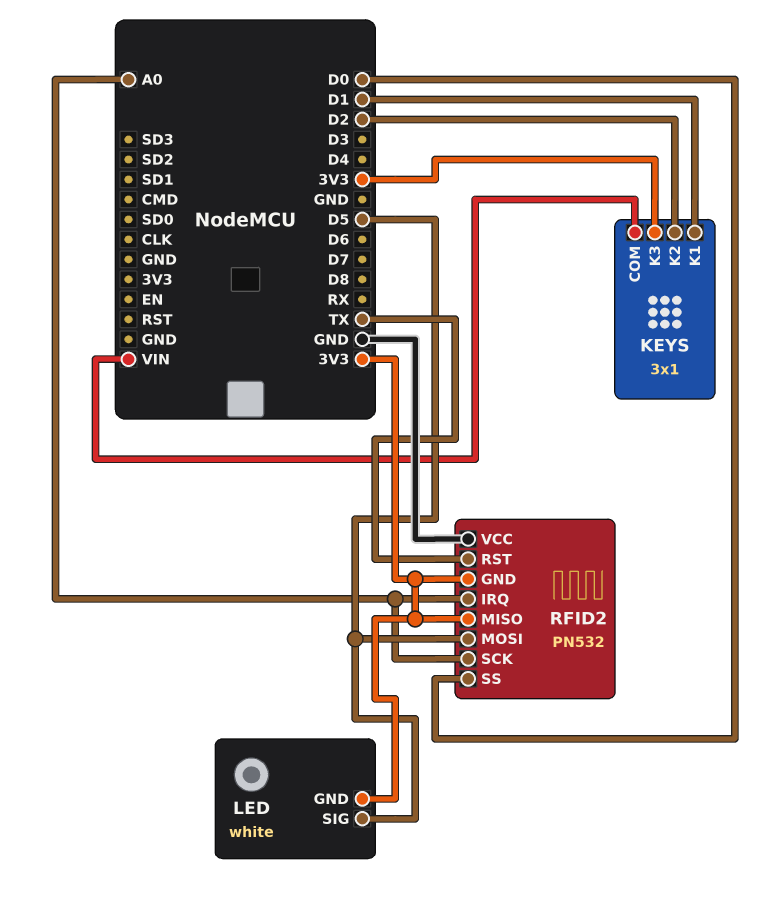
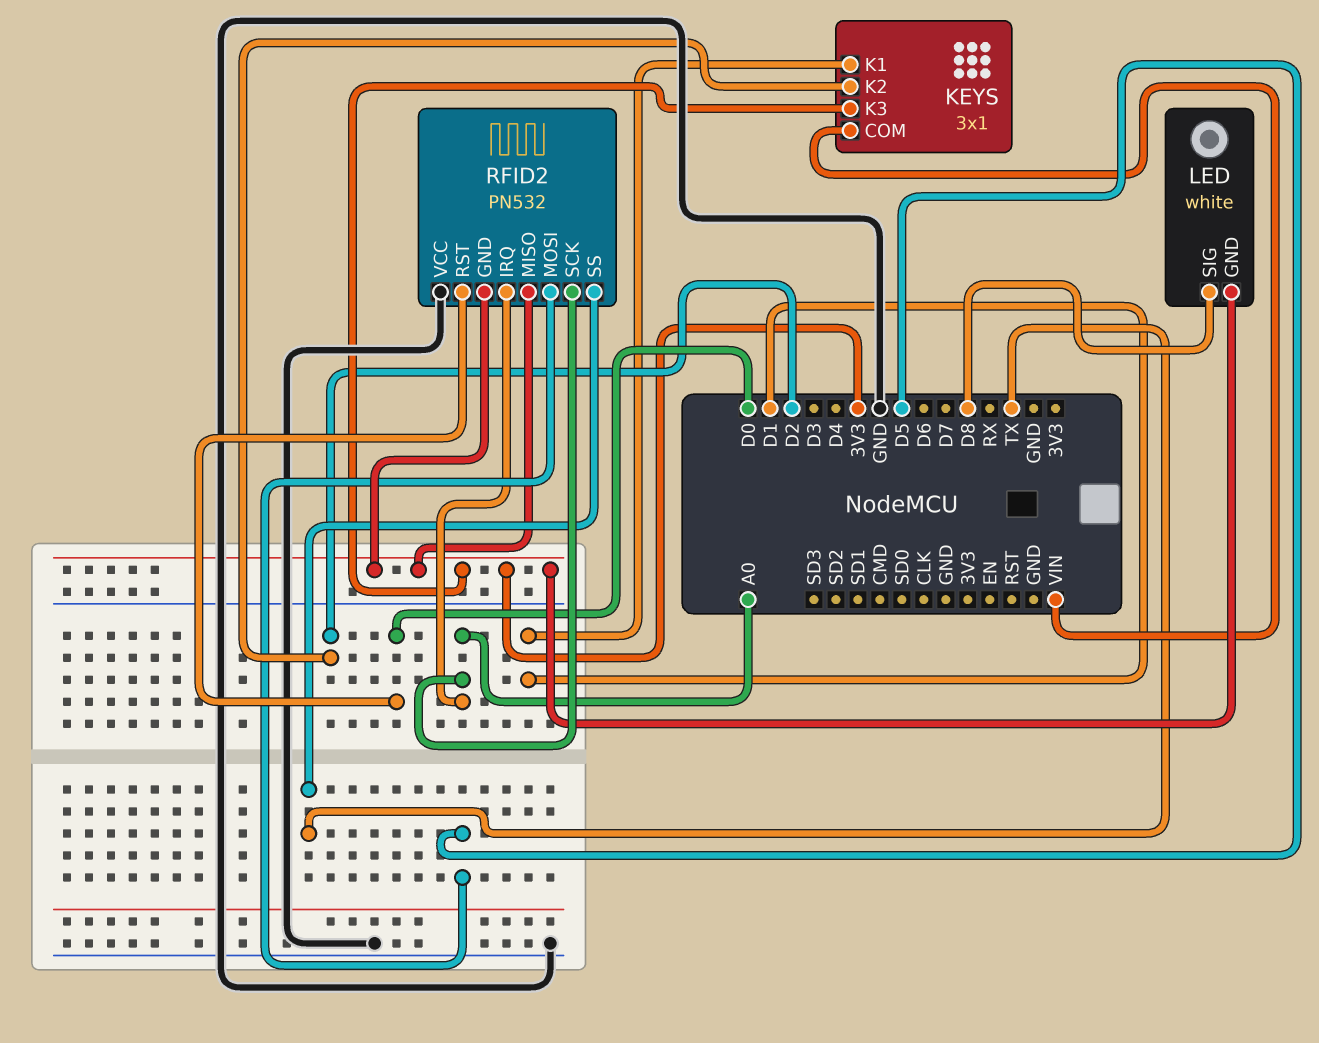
LED pin SIG: D5 -> D8
RFID2 pin RST: TX -> D0
RFID2 pin SS: D0 -> TX

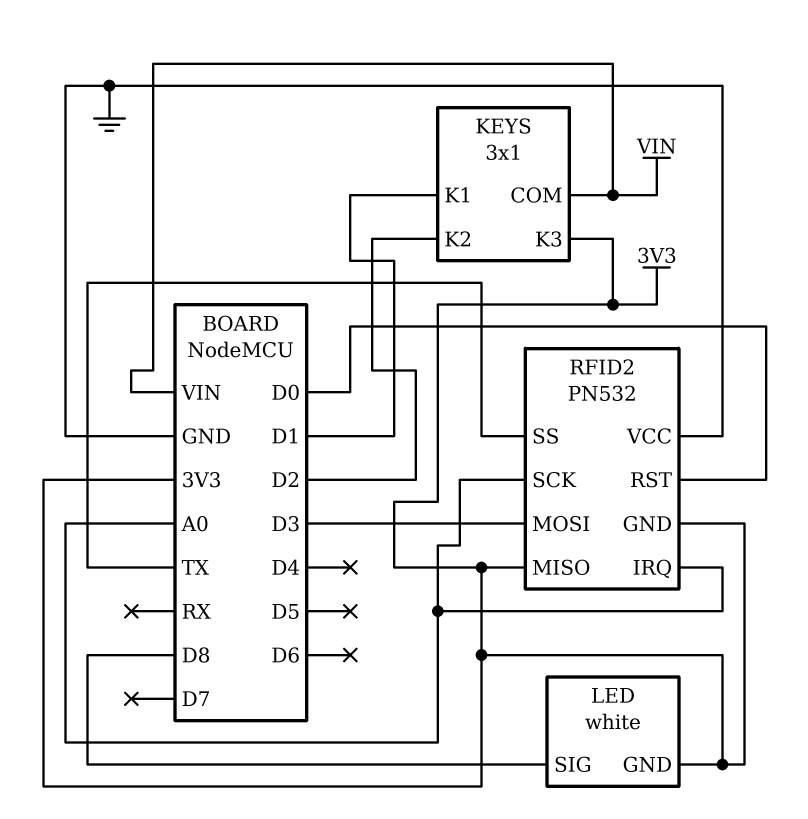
RFID2 pin MOSI: D5 -> D3

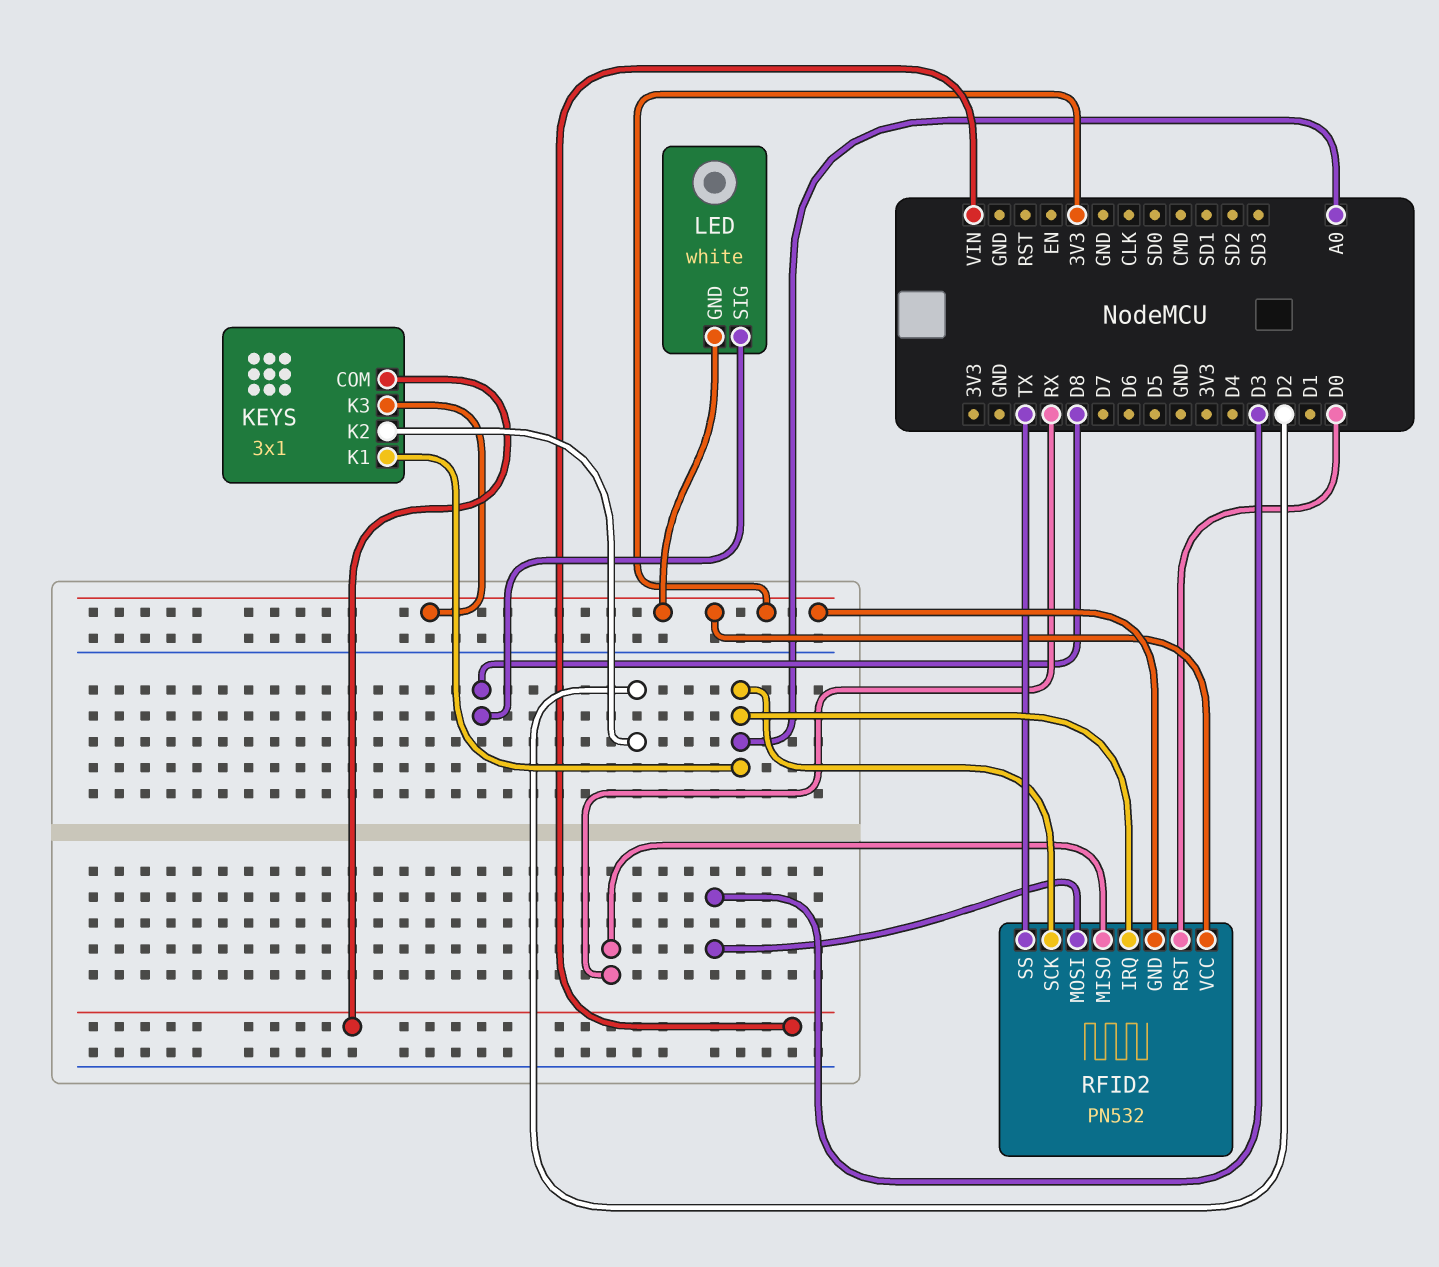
KEYS pin K1: D1 -> A0
RFID2 pin MISO: 3V3 -> RX
RFID2 pin VCC: GND -> 3V3

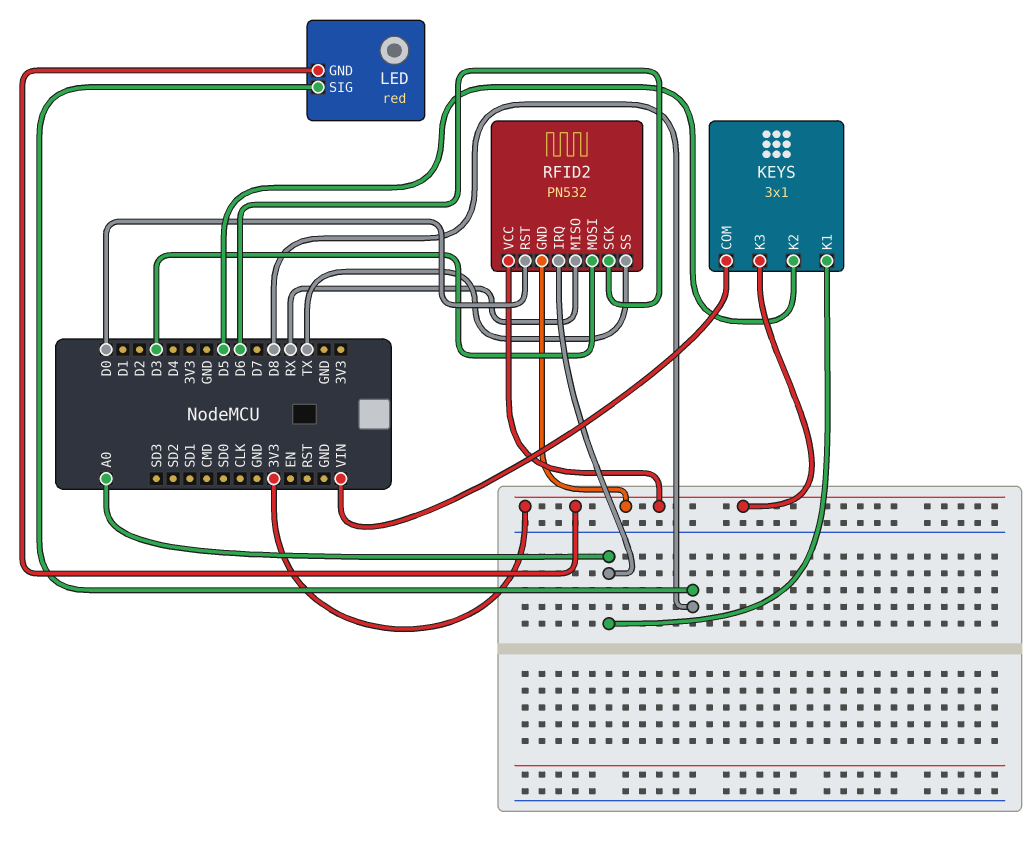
KEYS pin K2: D2 -> D5
LED: white -> red
RFID2 pin SCK: A0 -> D6

